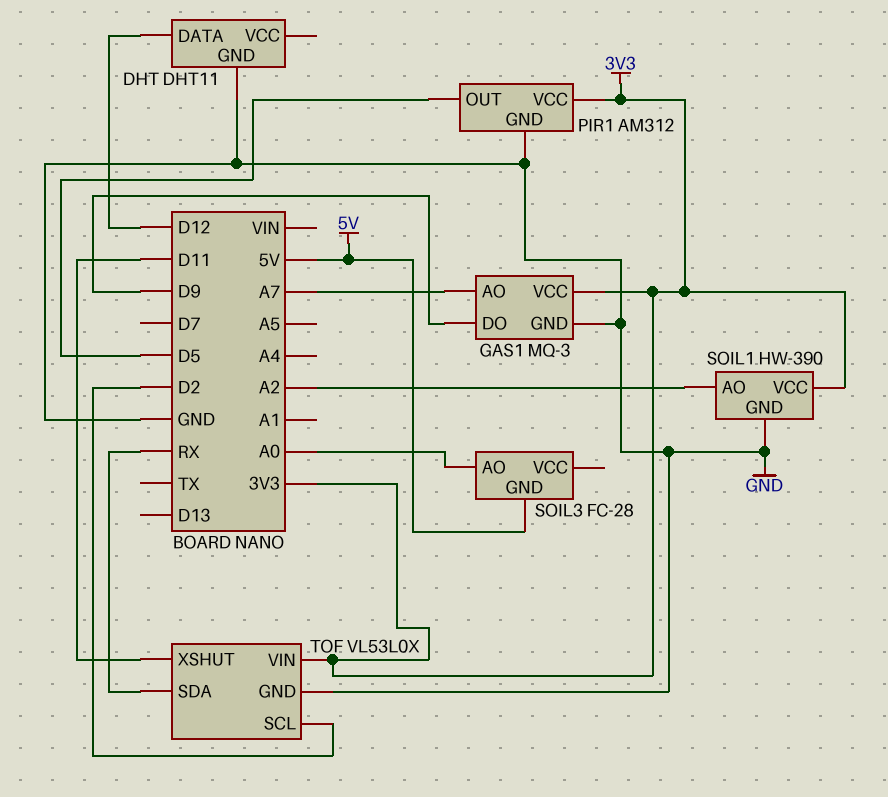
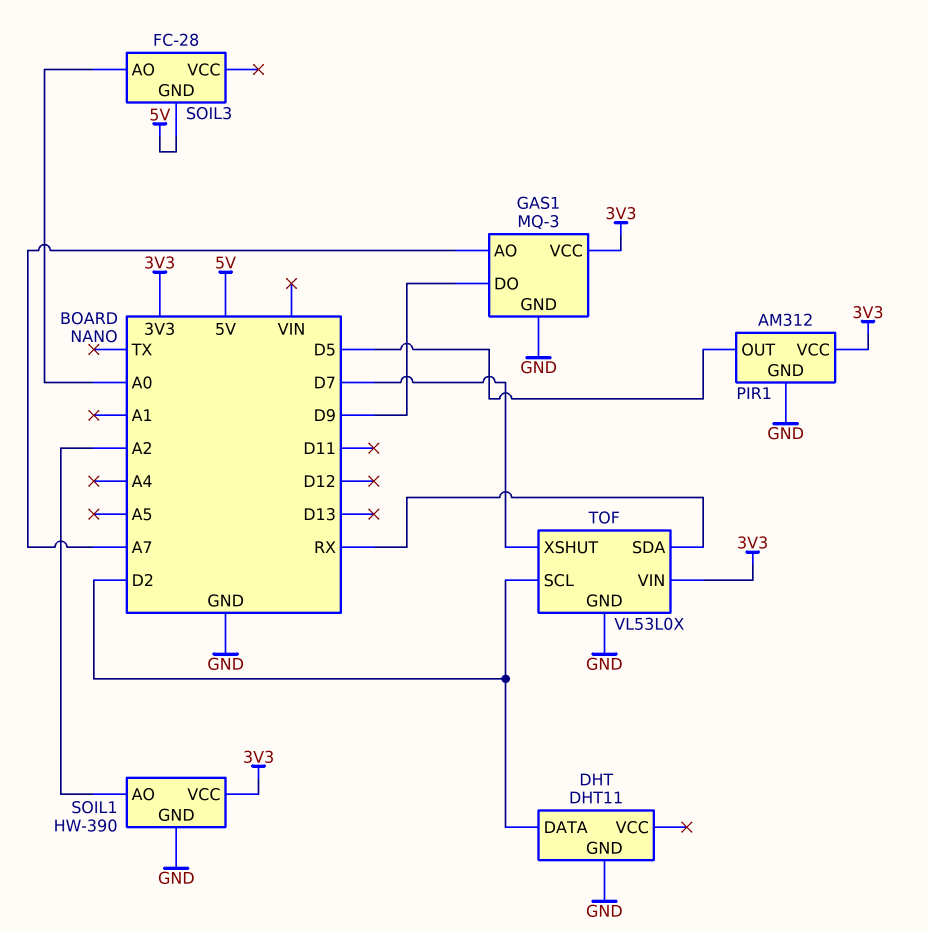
DHT pin DATA: D12 -> D2
TOF pin XSHUT: D11 -> D7

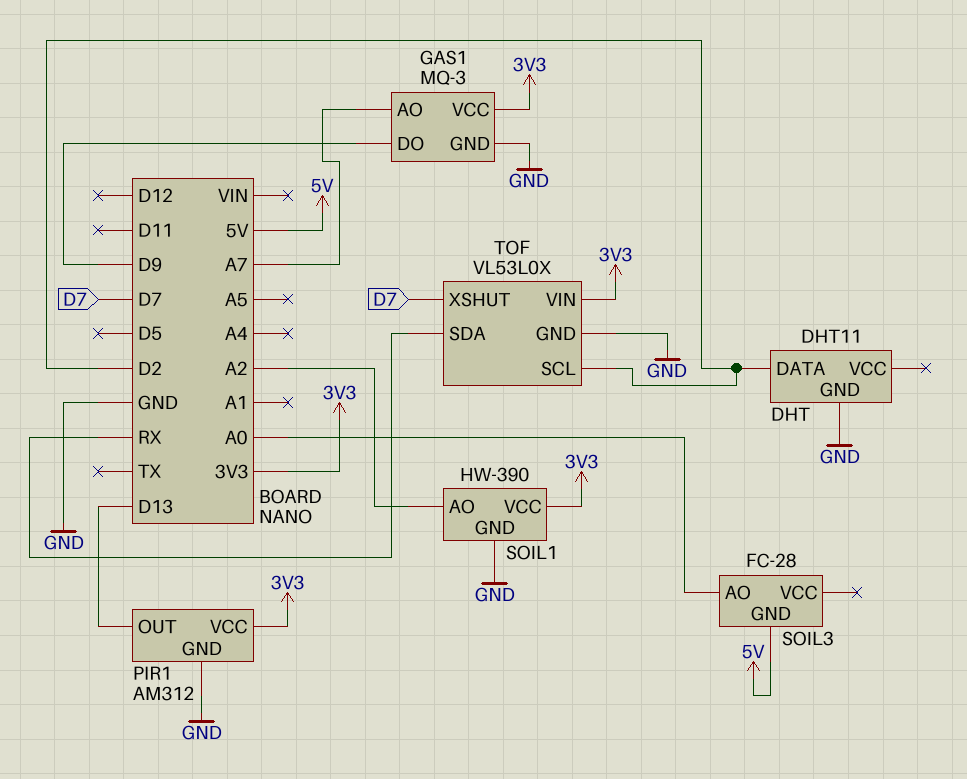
PIR1 pin OUT: D5 -> D13

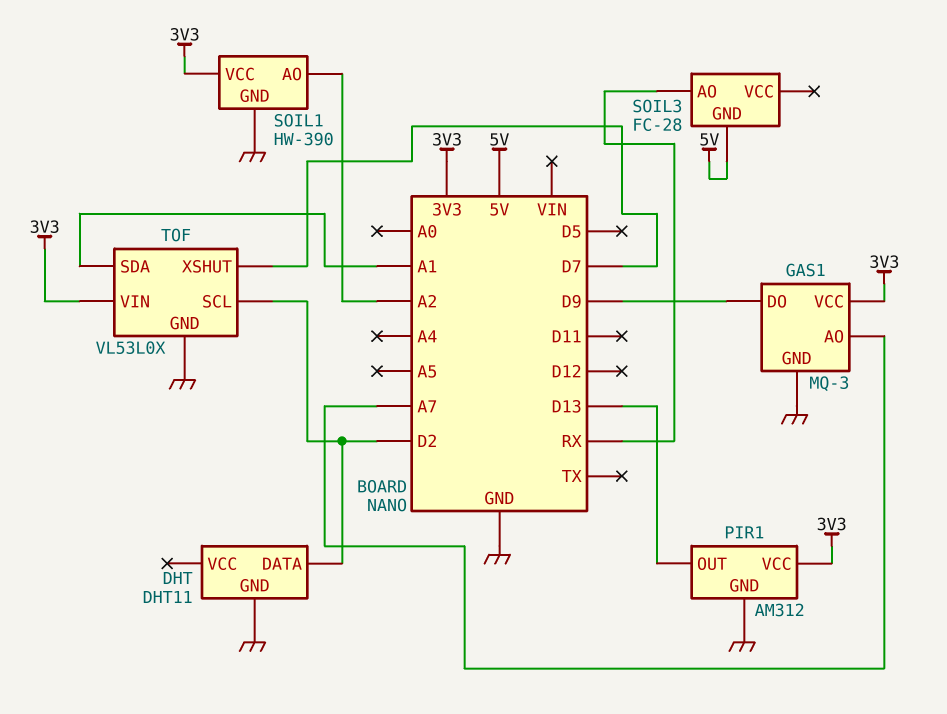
SOIL3 pin AO: A0 -> RX
TOF pin SDA: RX -> A1

